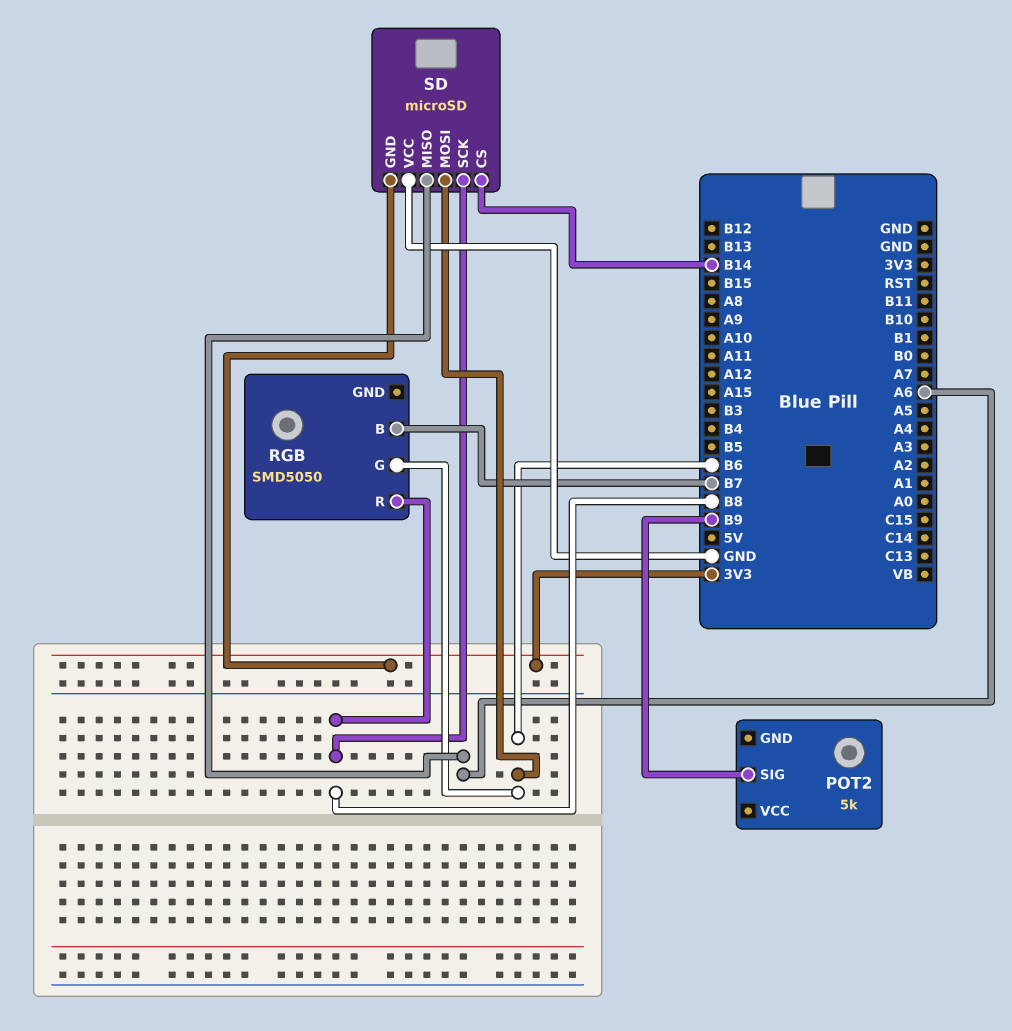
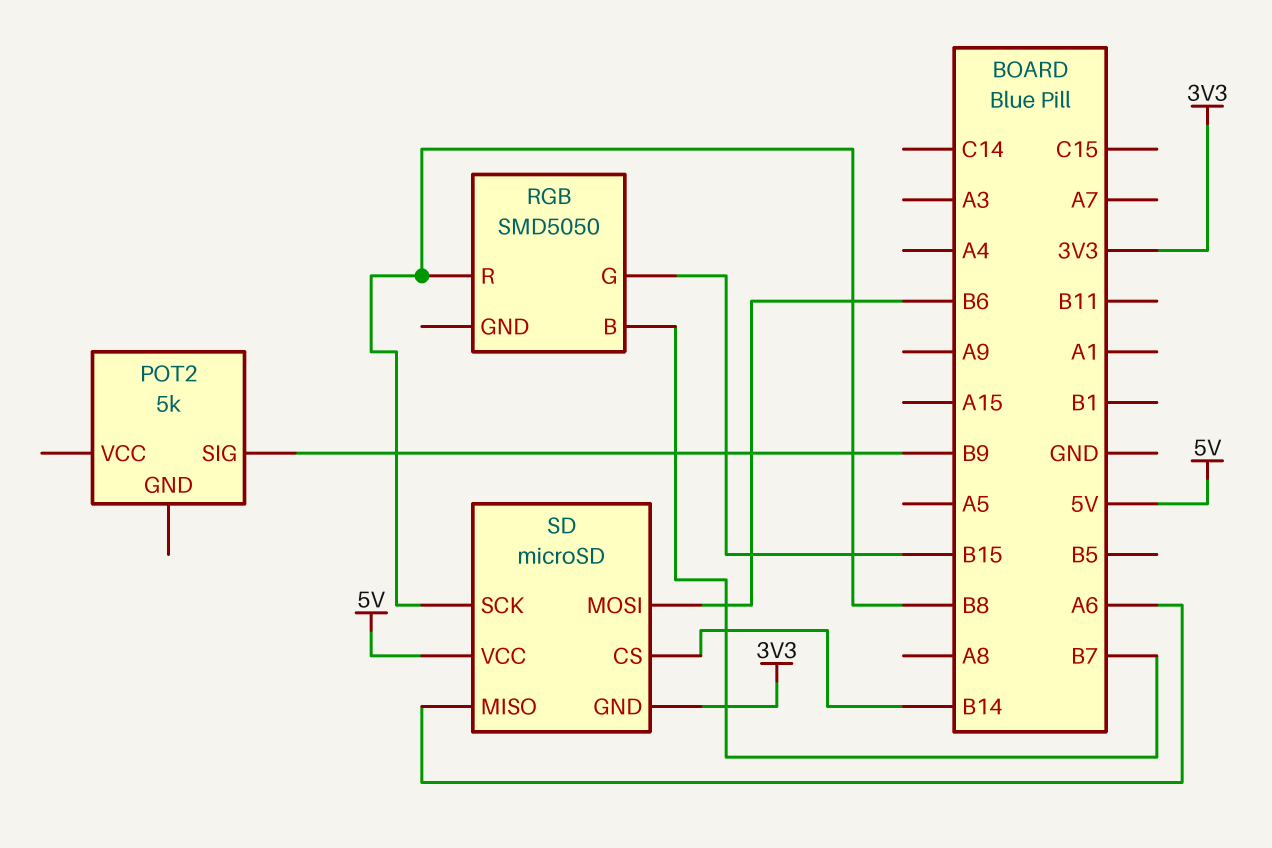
RGB pin G: B6 -> B15
SD pin VCC: GND -> 5V

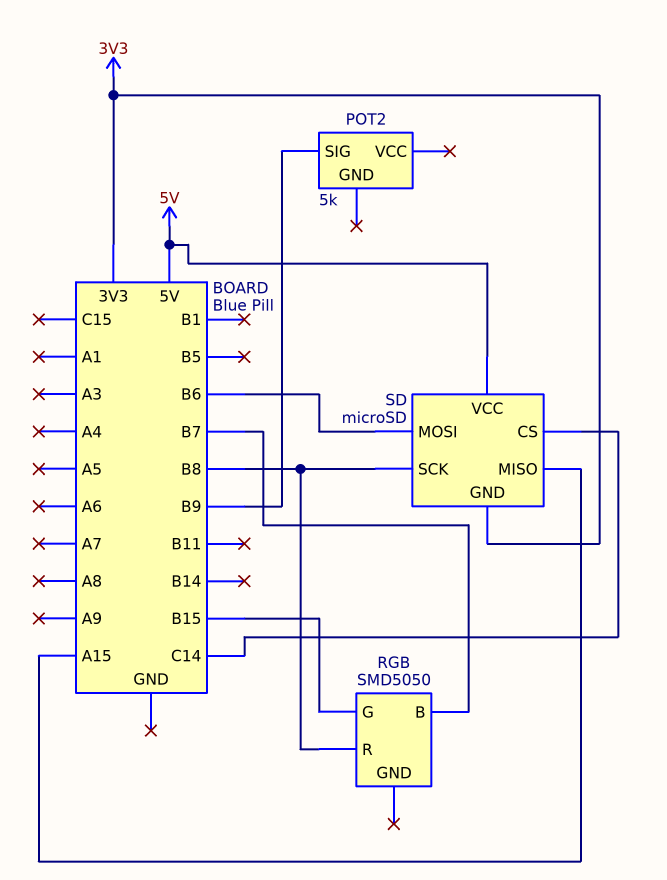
SD pin CS: B14 -> C14
SD pin MISO: A6 -> A15

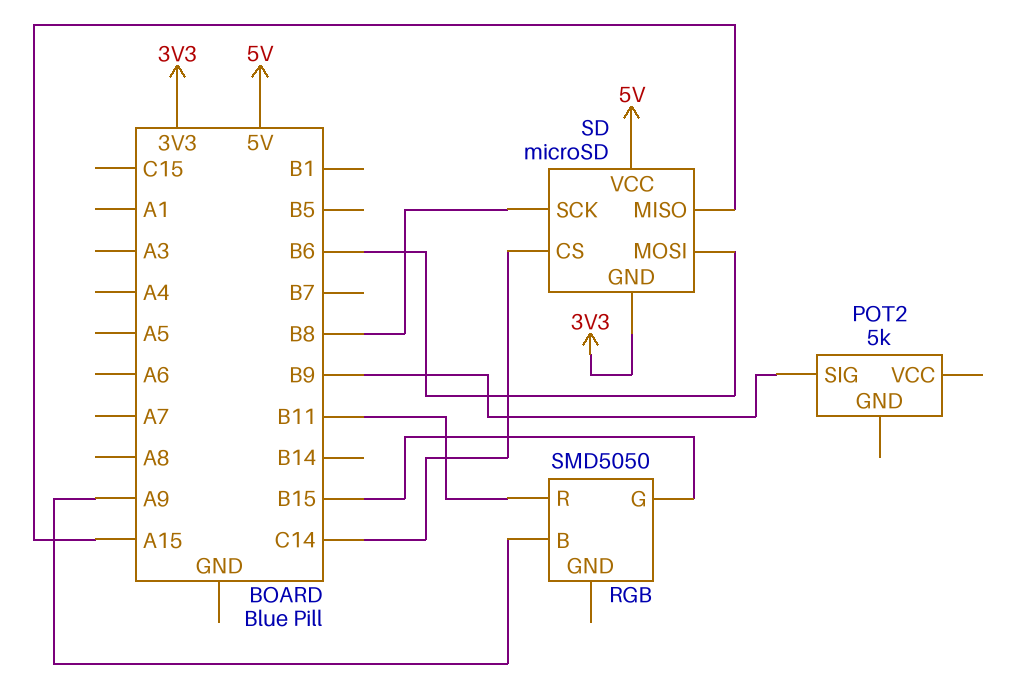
RGB pin B: B7 -> A9
RGB pin R: B8 -> B11

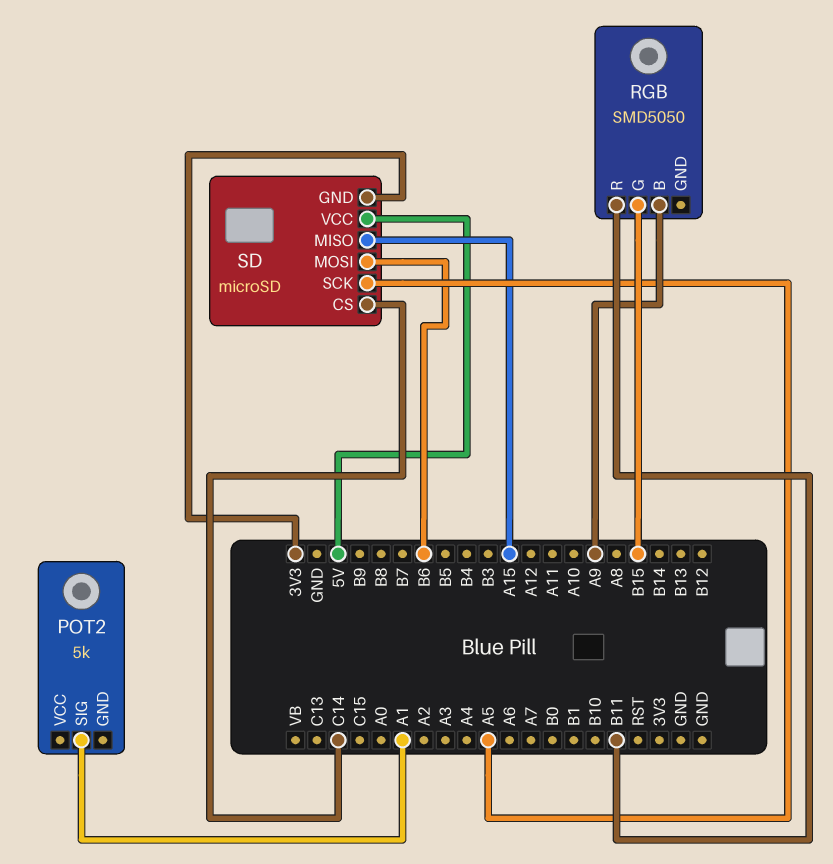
POT2 pin SIG: B9 -> A1
SD pin SCK: B8 -> A5

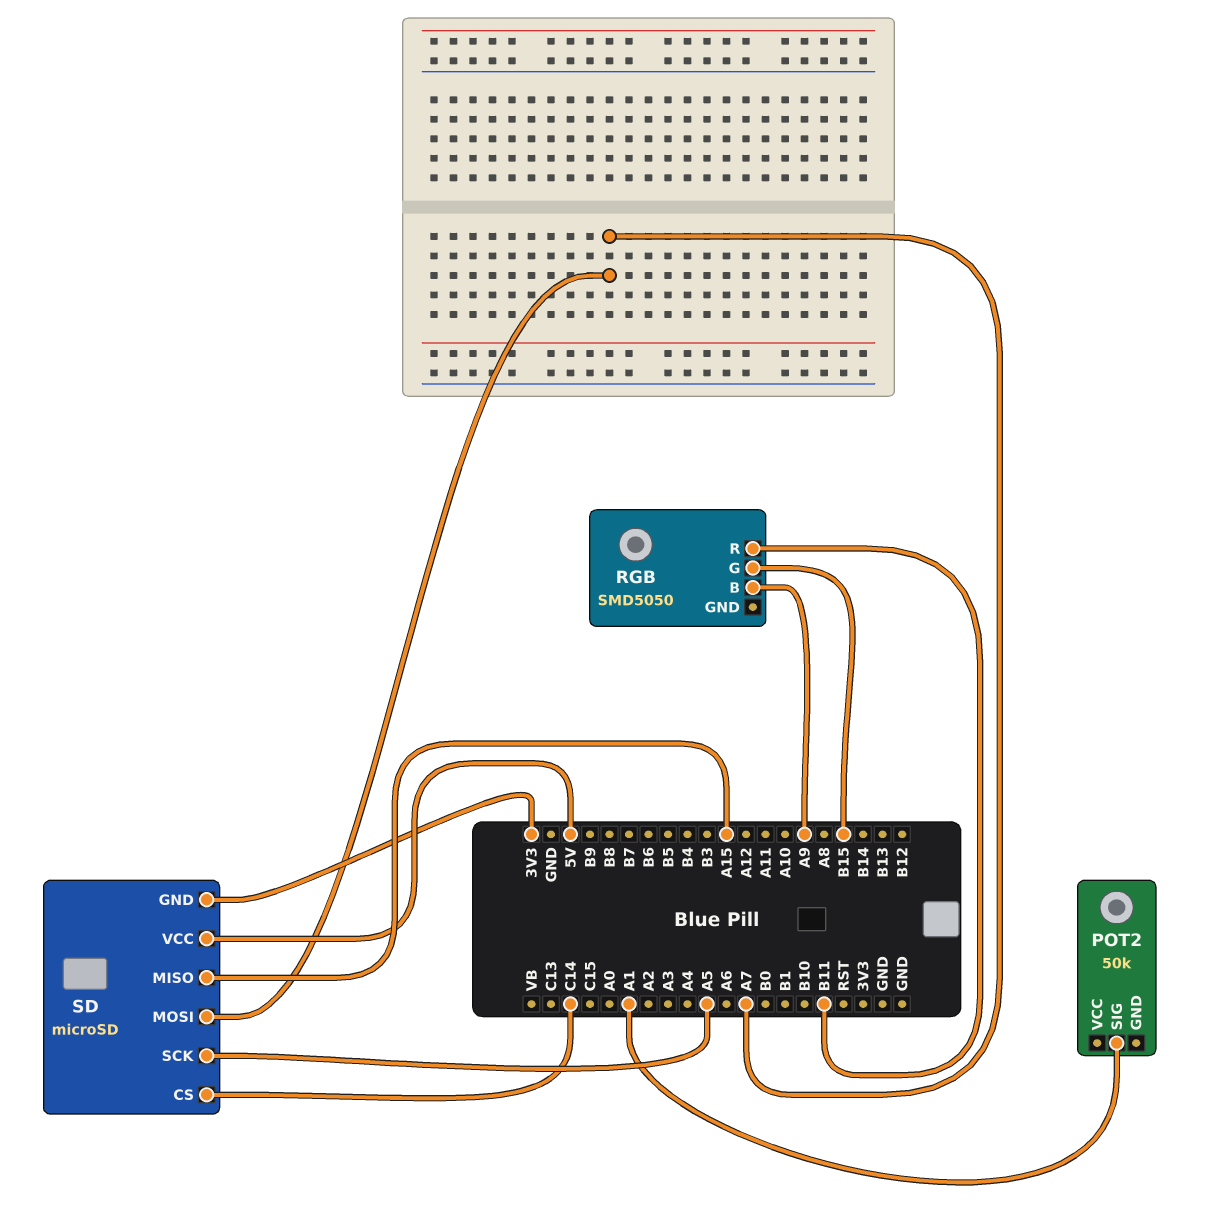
POT2: 5k -> 50k
SD pin MOSI: B6 -> A7

